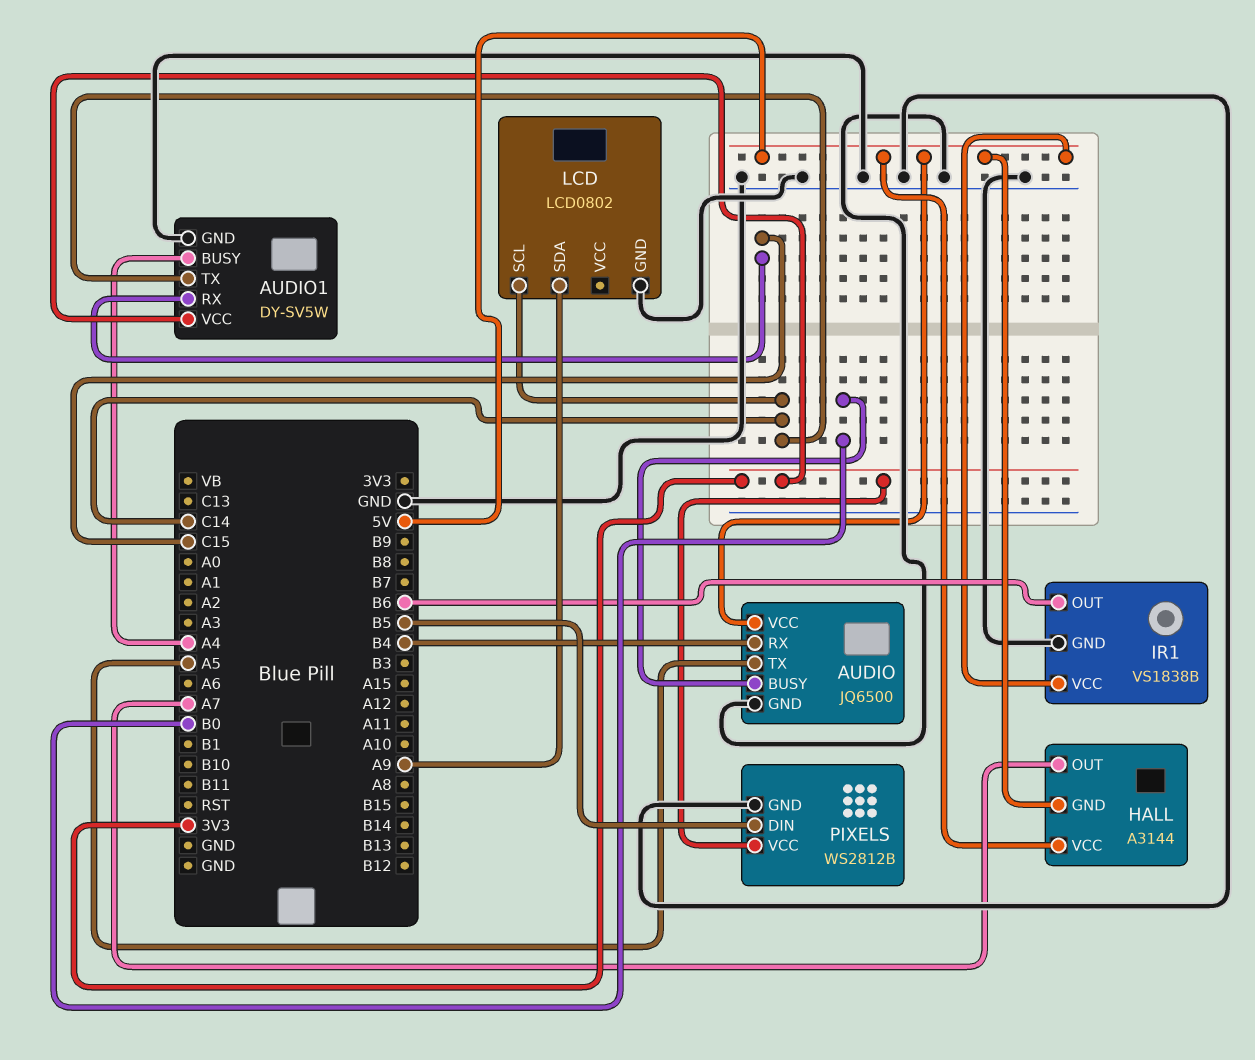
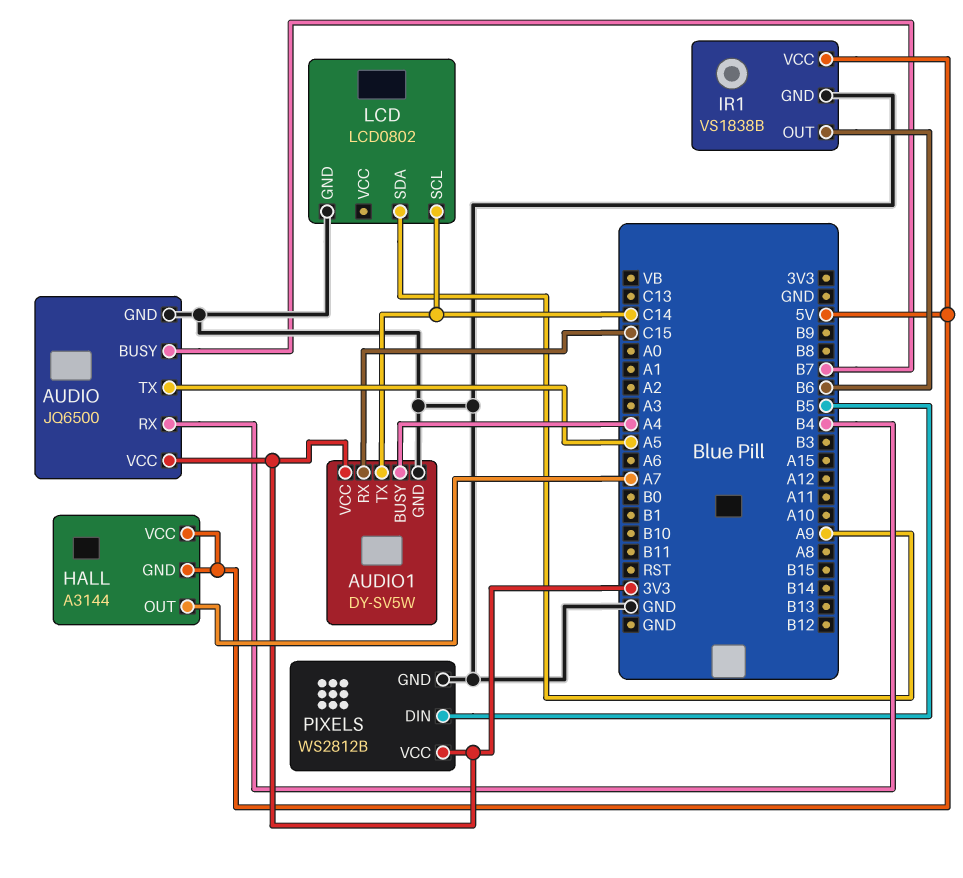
AUDIO pin BUSY: B0 -> B7
AUDIO pin VCC: 5V -> 3V3

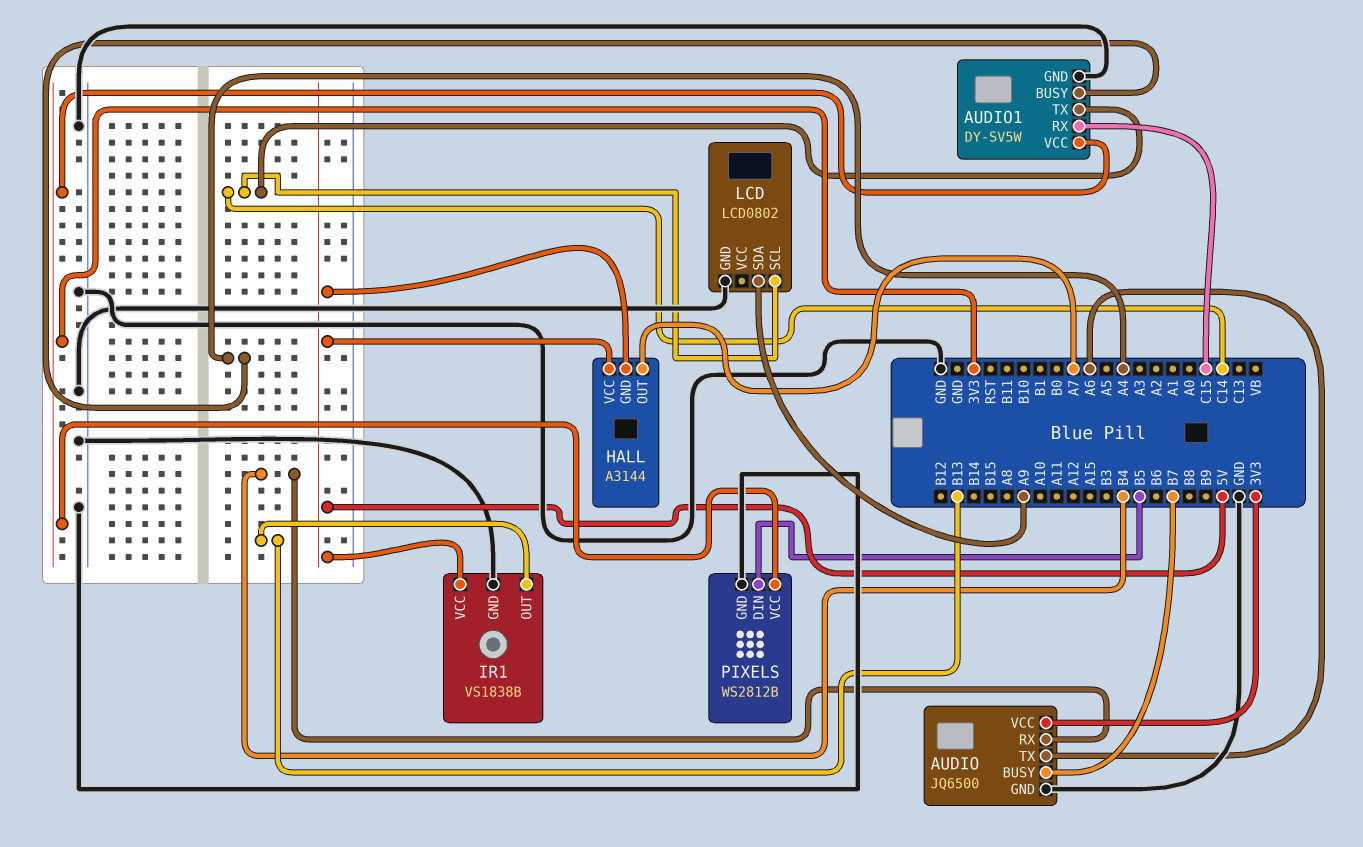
AUDIO pin TX: A5 -> A6
IR1 pin OUT: B6 -> B13

